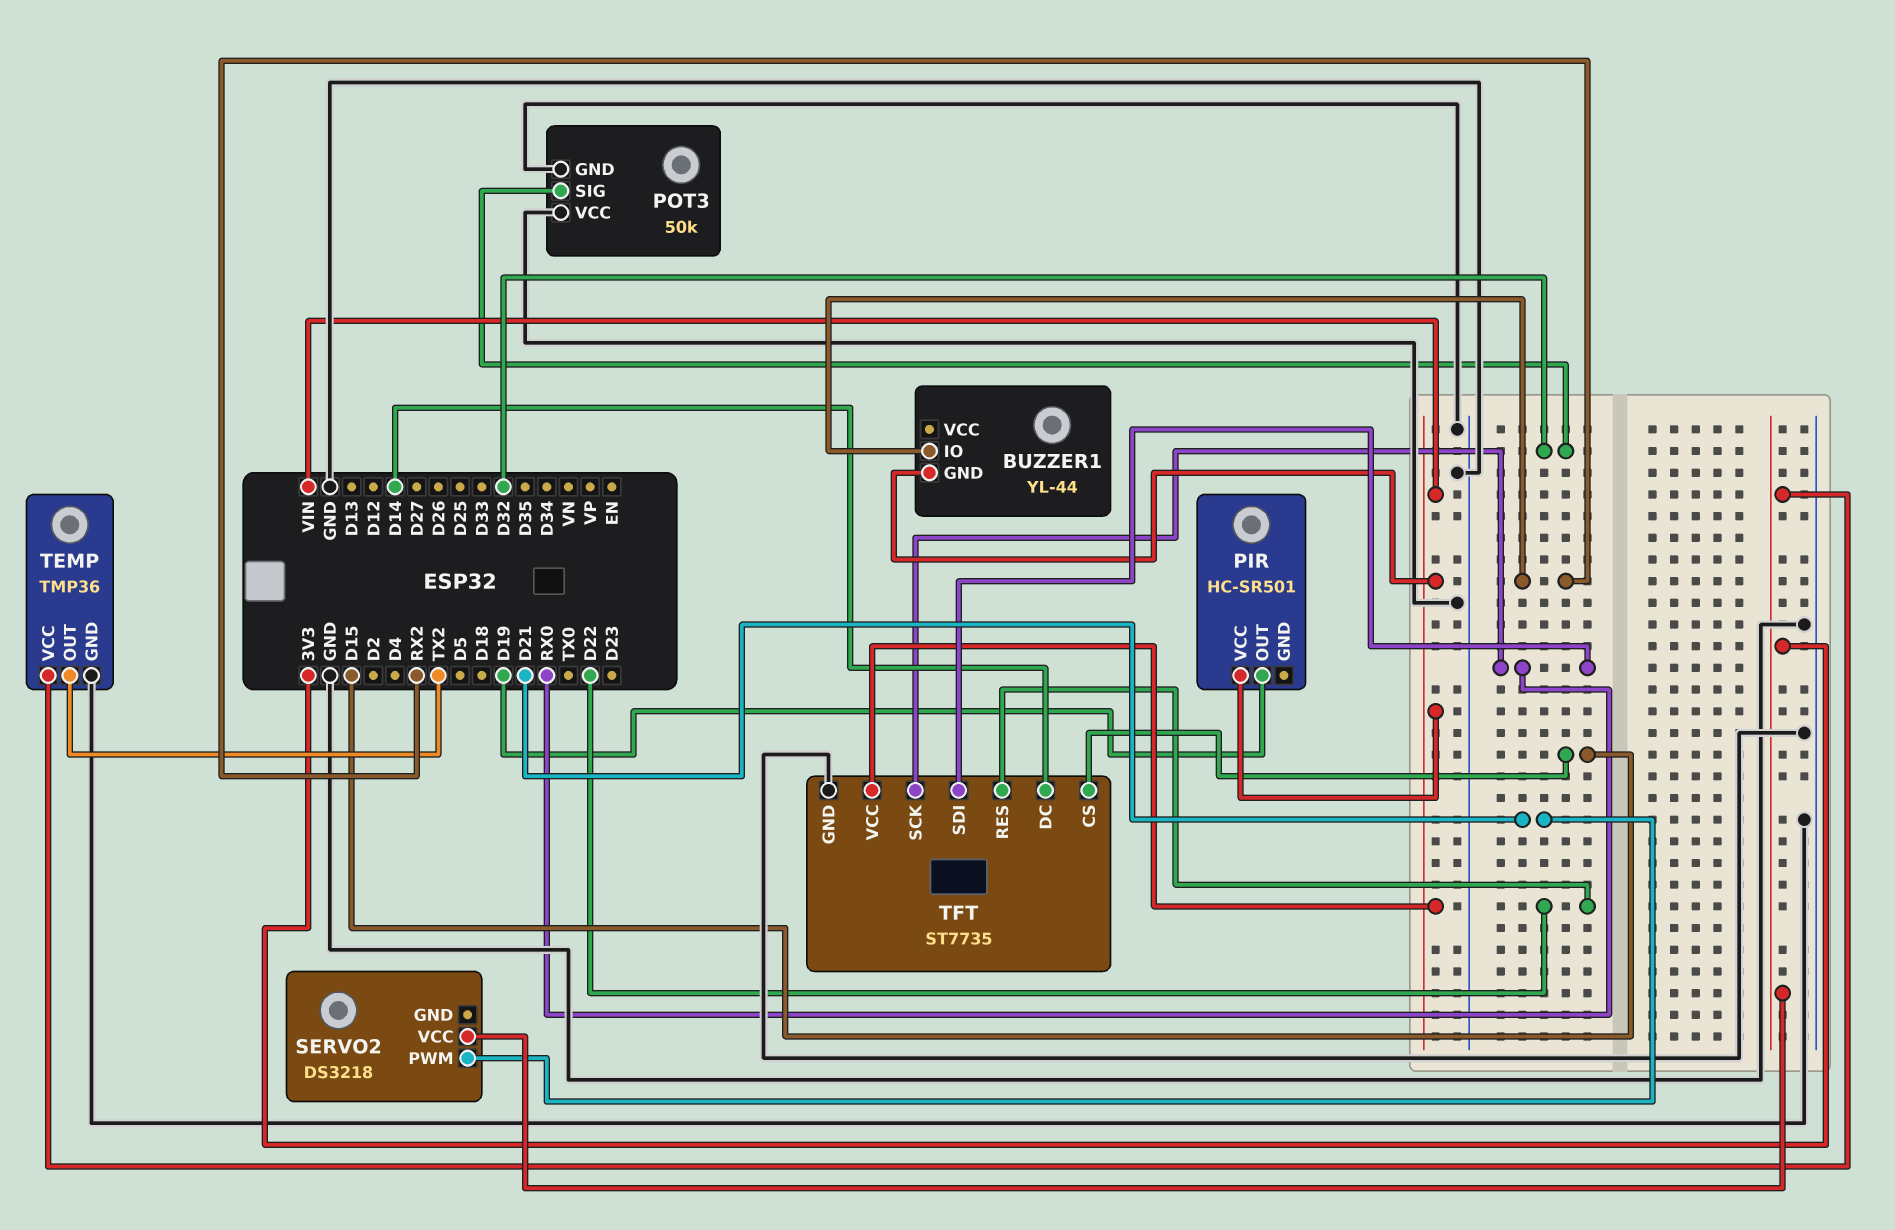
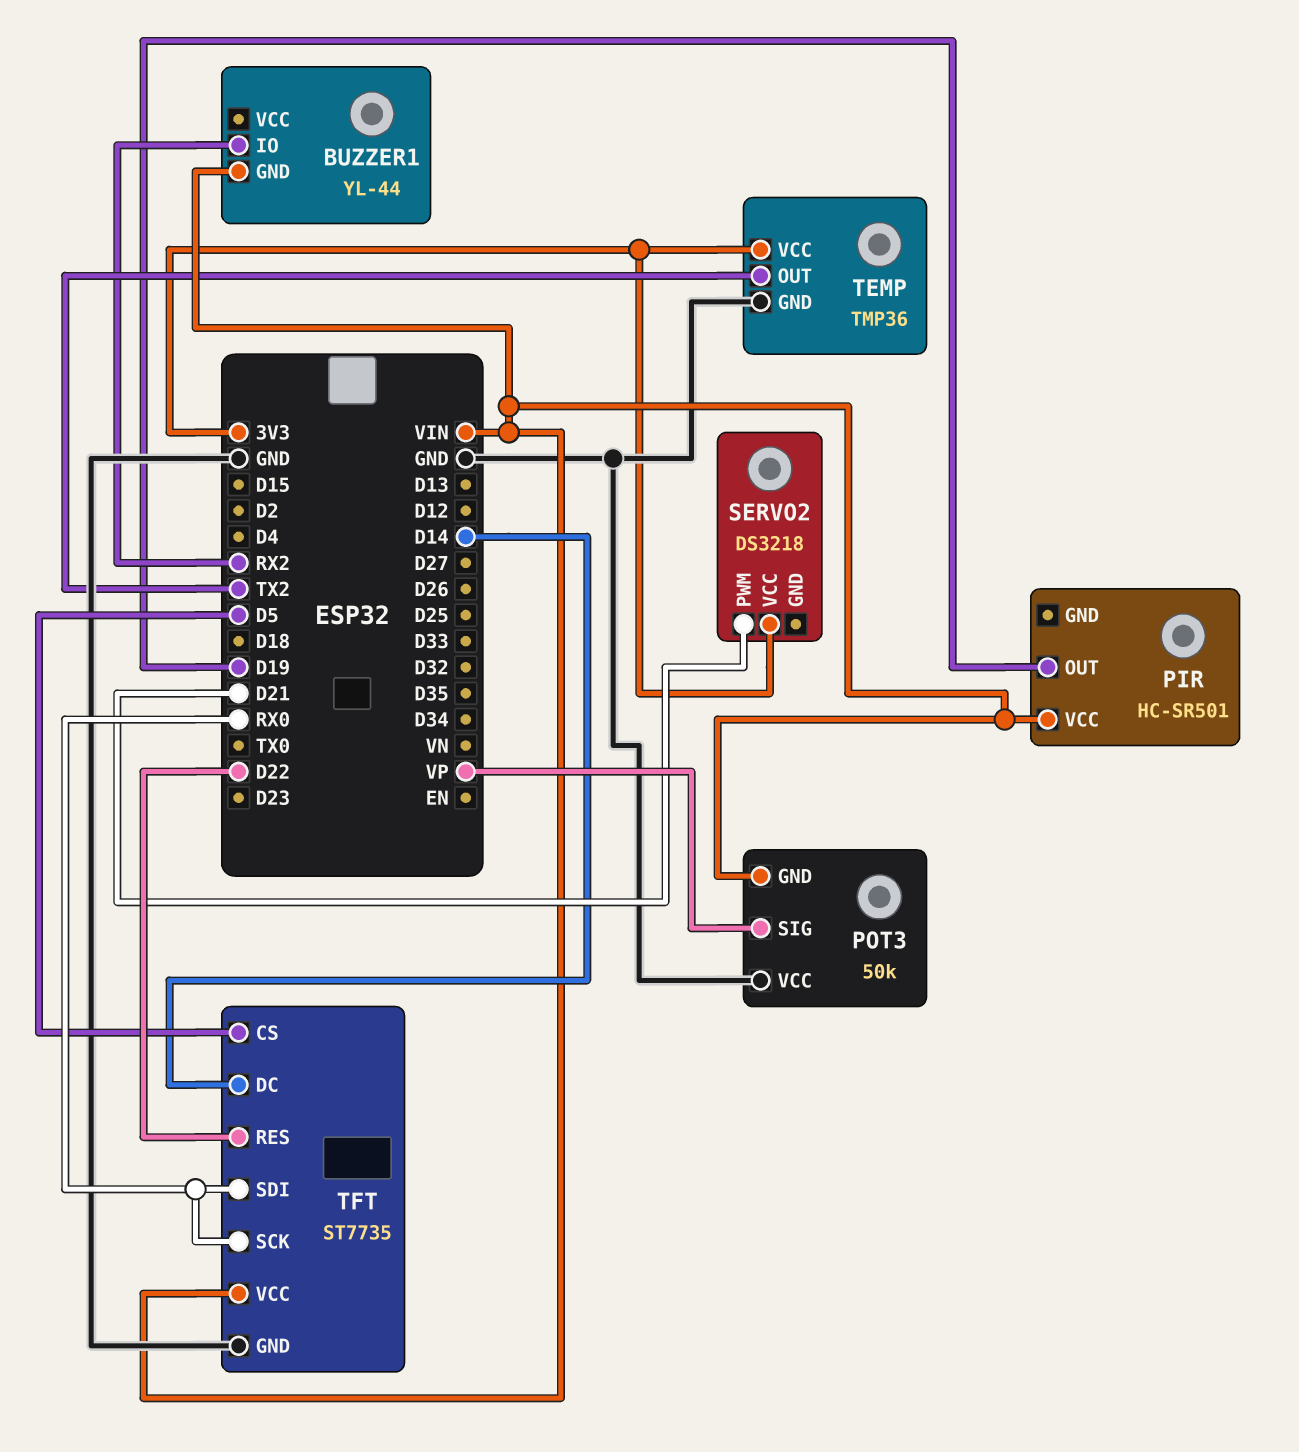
POT3 pin GND: GND -> VIN
POT3 pin SIG: D32 -> VP
TFT pin CS: D15 -> D5

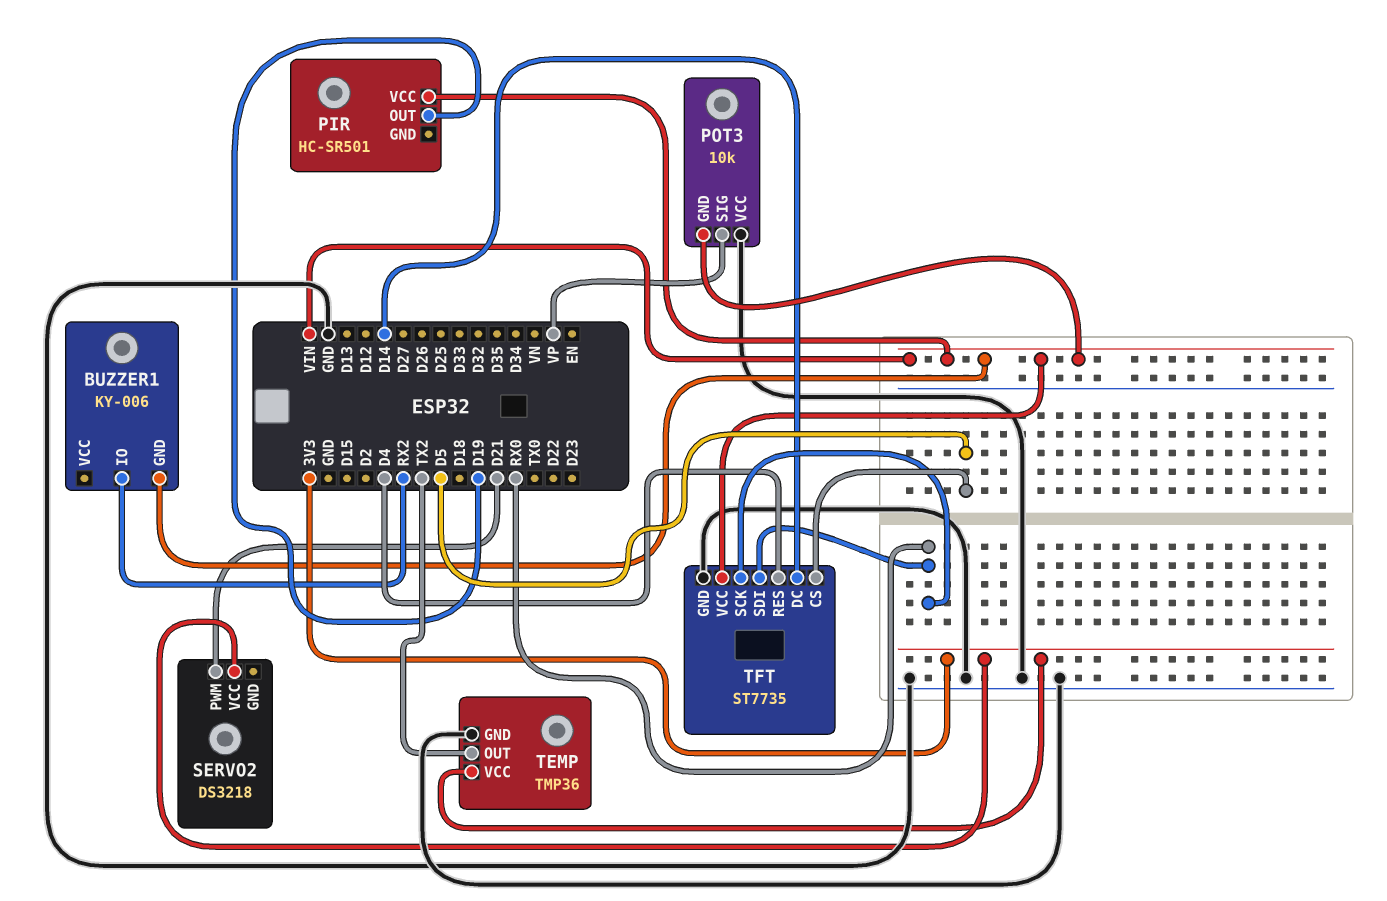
BUZZER1: YL-44 -> KY-006
POT3: 50k -> 10k
TFT pin RES: D22 -> D4

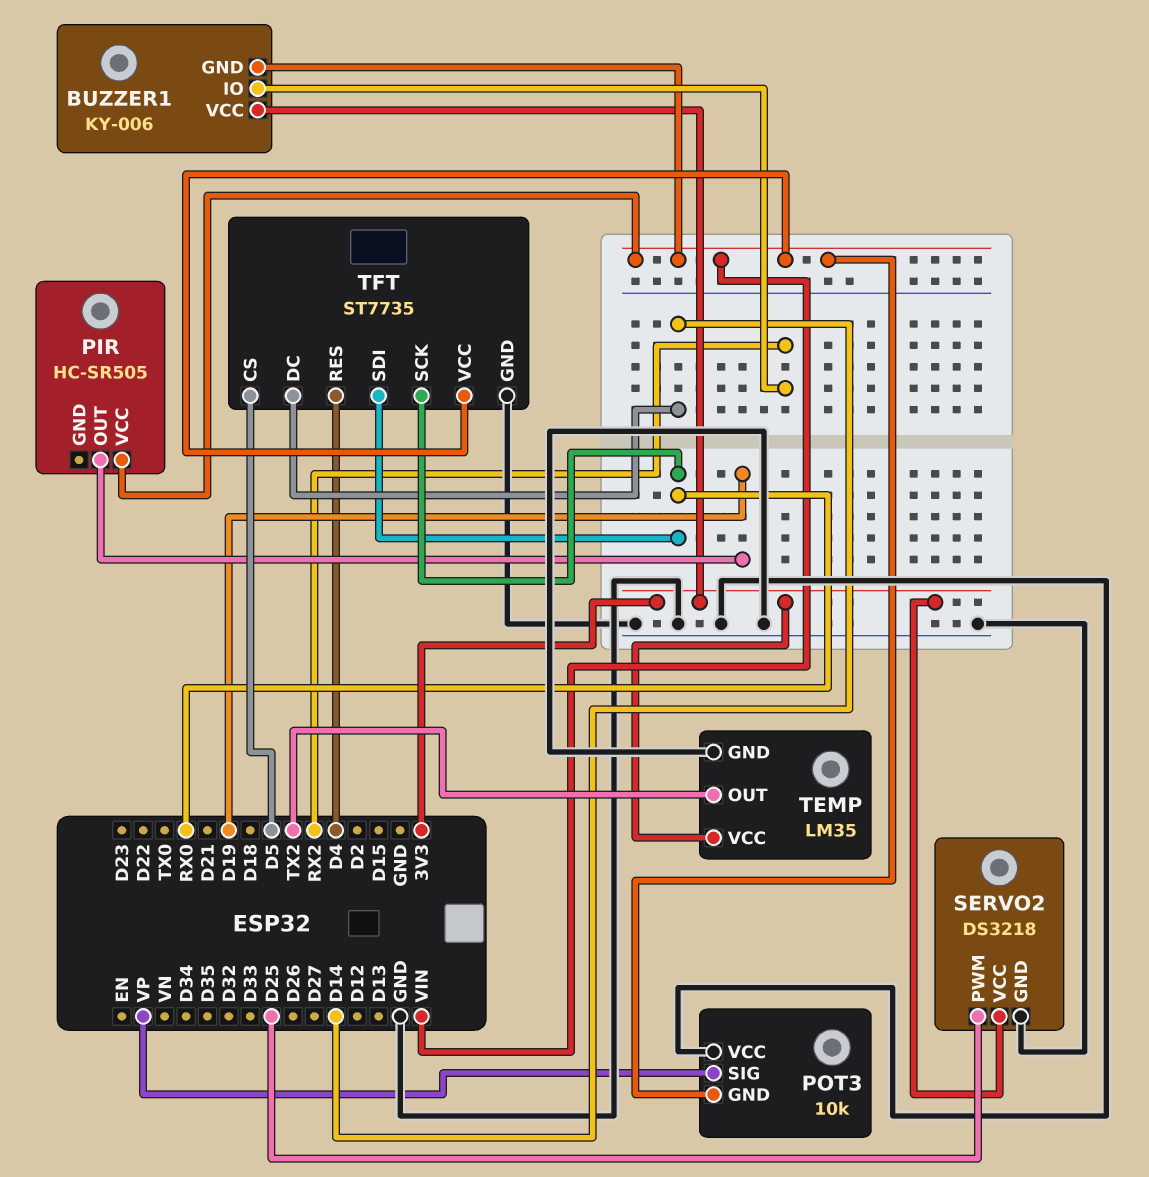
BUZZER1 pin VCC: none -> 3V3
PIR: HC-SR501 -> HC-SR505
SERVO2 pin GND: none -> GND
SERVO2 pin PWM: D21 -> D25
TEMP: TMP36 -> LM35

